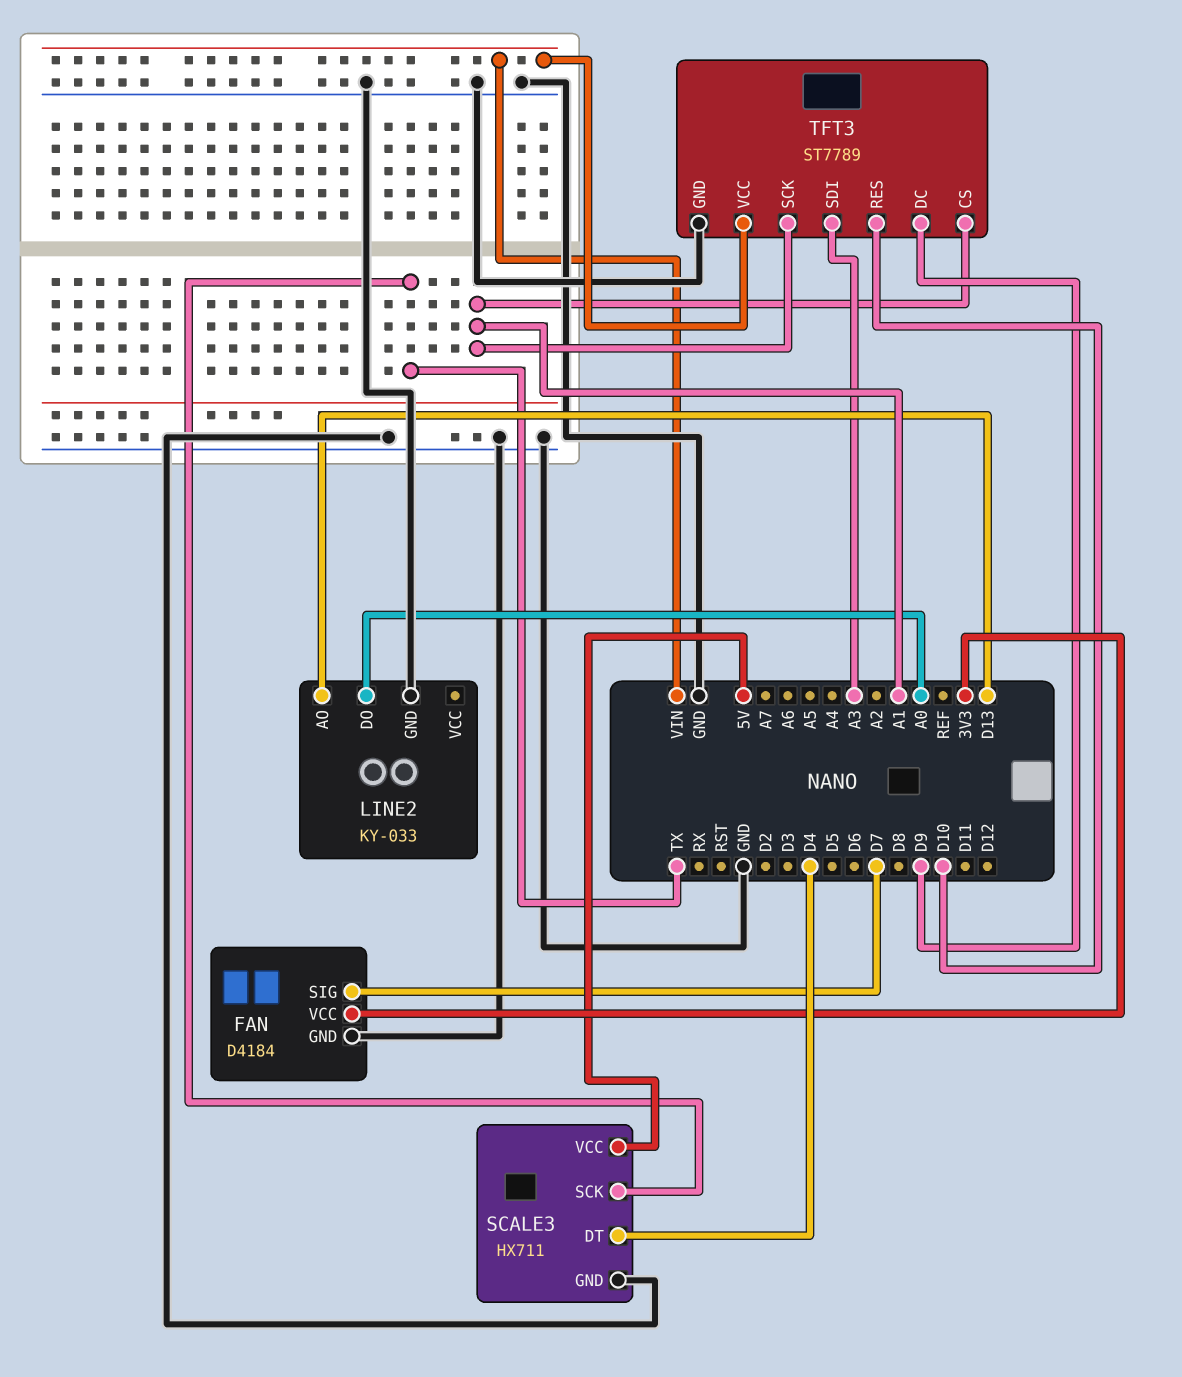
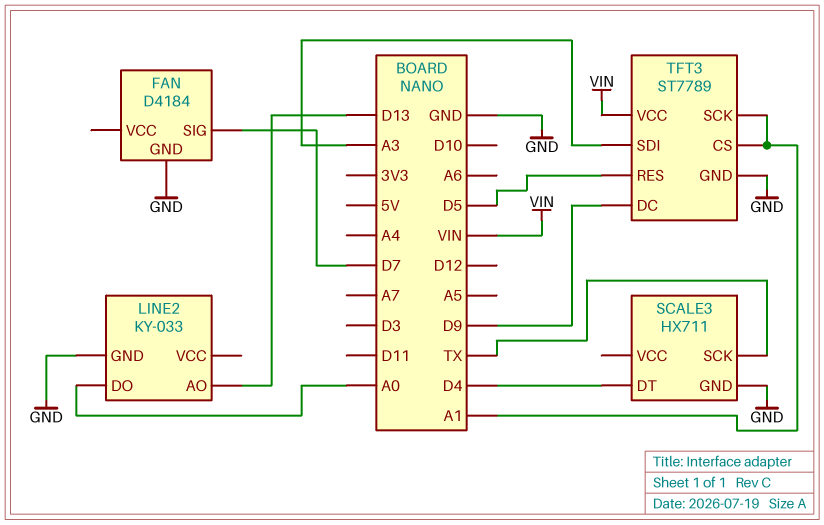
FAN pin VCC: 3V3 -> none
SCALE3 pin VCC: 5V -> none
TFT3 pin RES: D10 -> D5

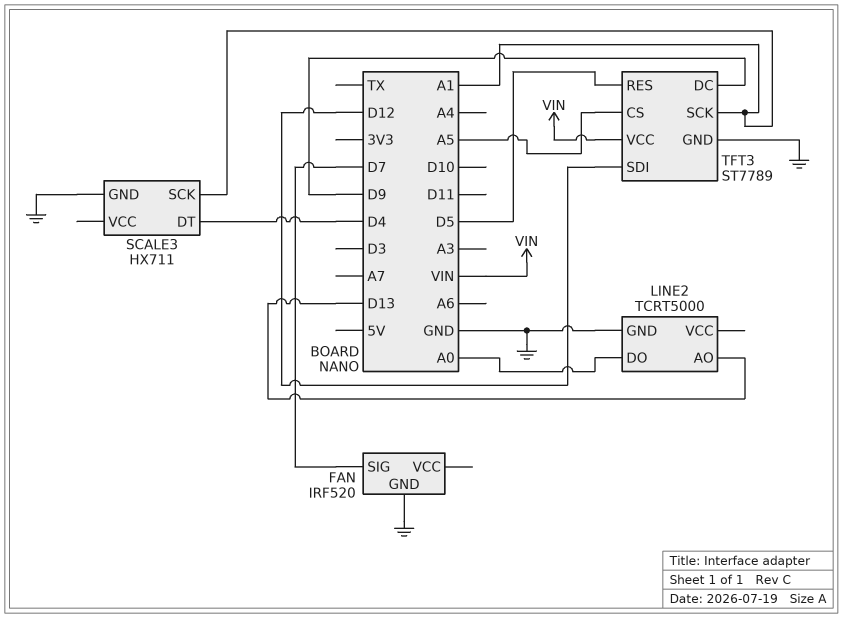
FAN: D4184 -> IRF520
LINE2: KY-033 -> TCRT5000
SCALE3 pin SCK: TX -> A1
TFT3 pin CS: A1 -> A5
TFT3 pin SDI: A3 -> D12

